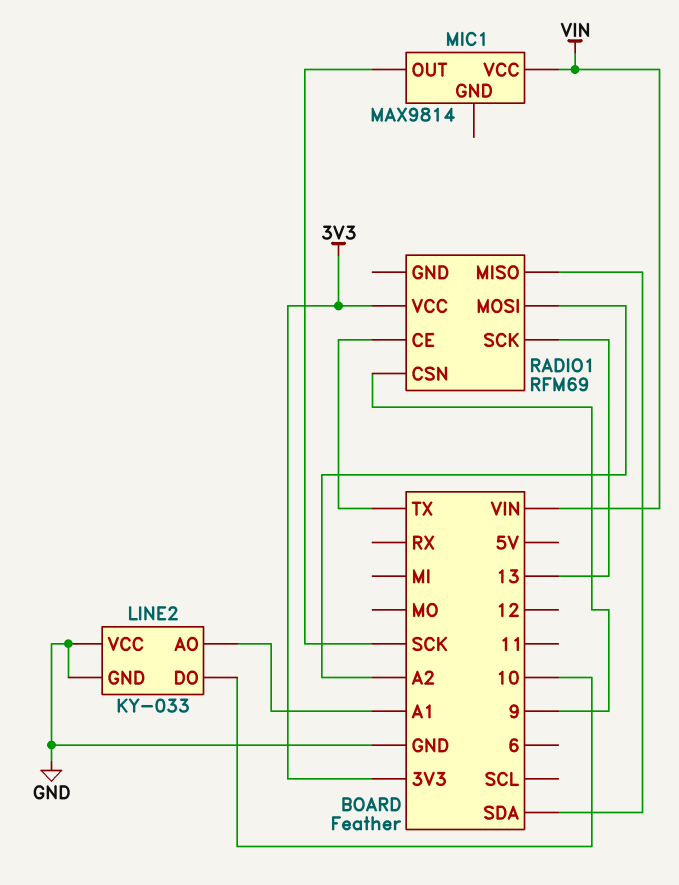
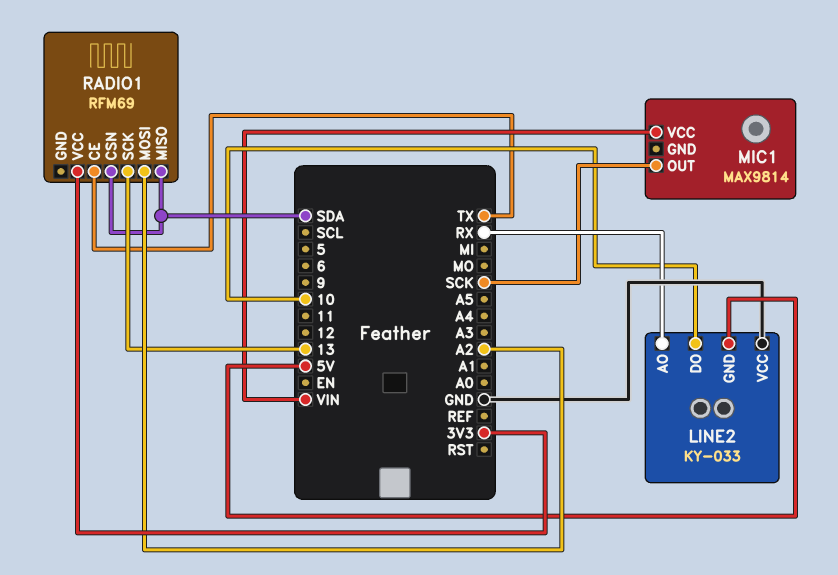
LINE2 pin AO: A1 -> RX
LINE2 pin GND: GND -> 5V
RADIO1 pin CSN: 9 -> SDA

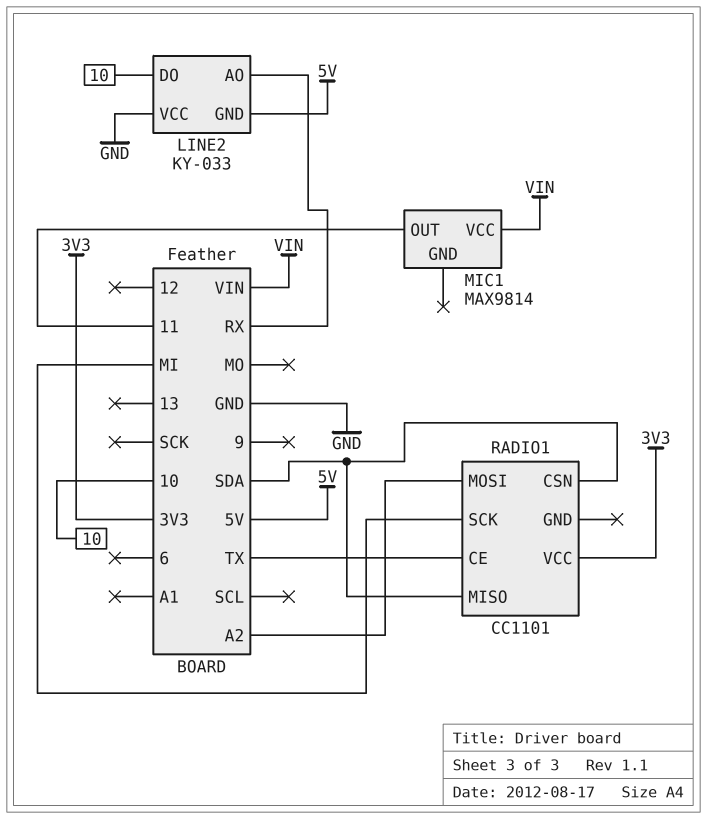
MIC1 pin OUT: SCK -> 11
RADIO1: RFM69 -> CC1101
RADIO1 pin SCK: 13 -> MI

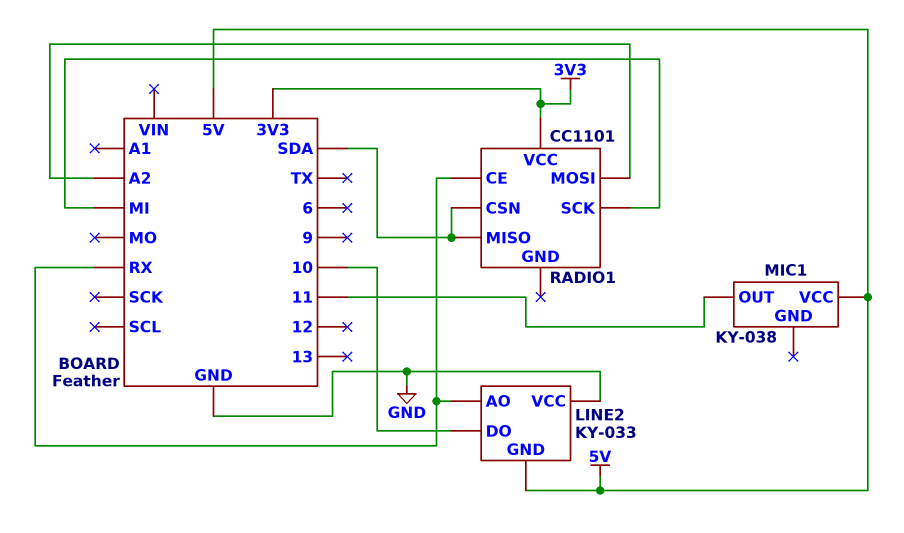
MIC1: MAX9814 -> KY-038
MIC1 pin VCC: VIN -> 5V
RADIO1 pin CE: TX -> RX

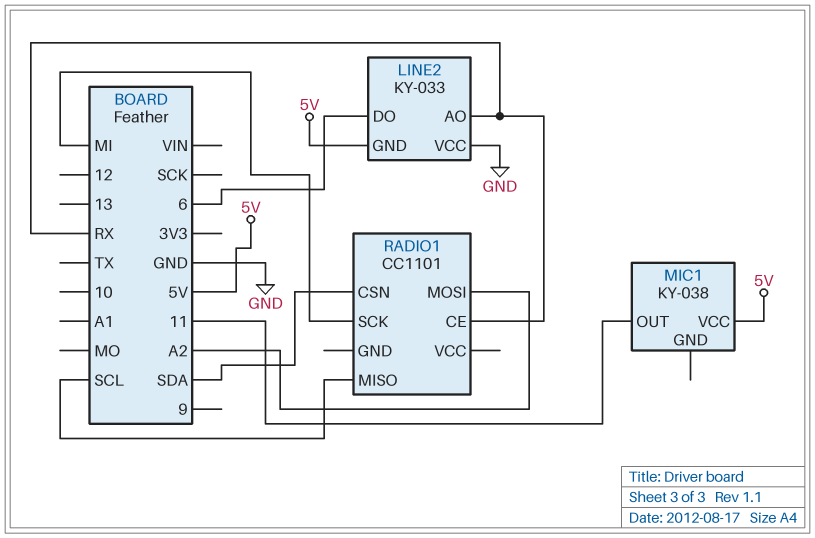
LINE2 pin DO: 10 -> 6
RADIO1 pin MISO: SDA -> SCL
RADIO1 pin VCC: 3V3 -> none

